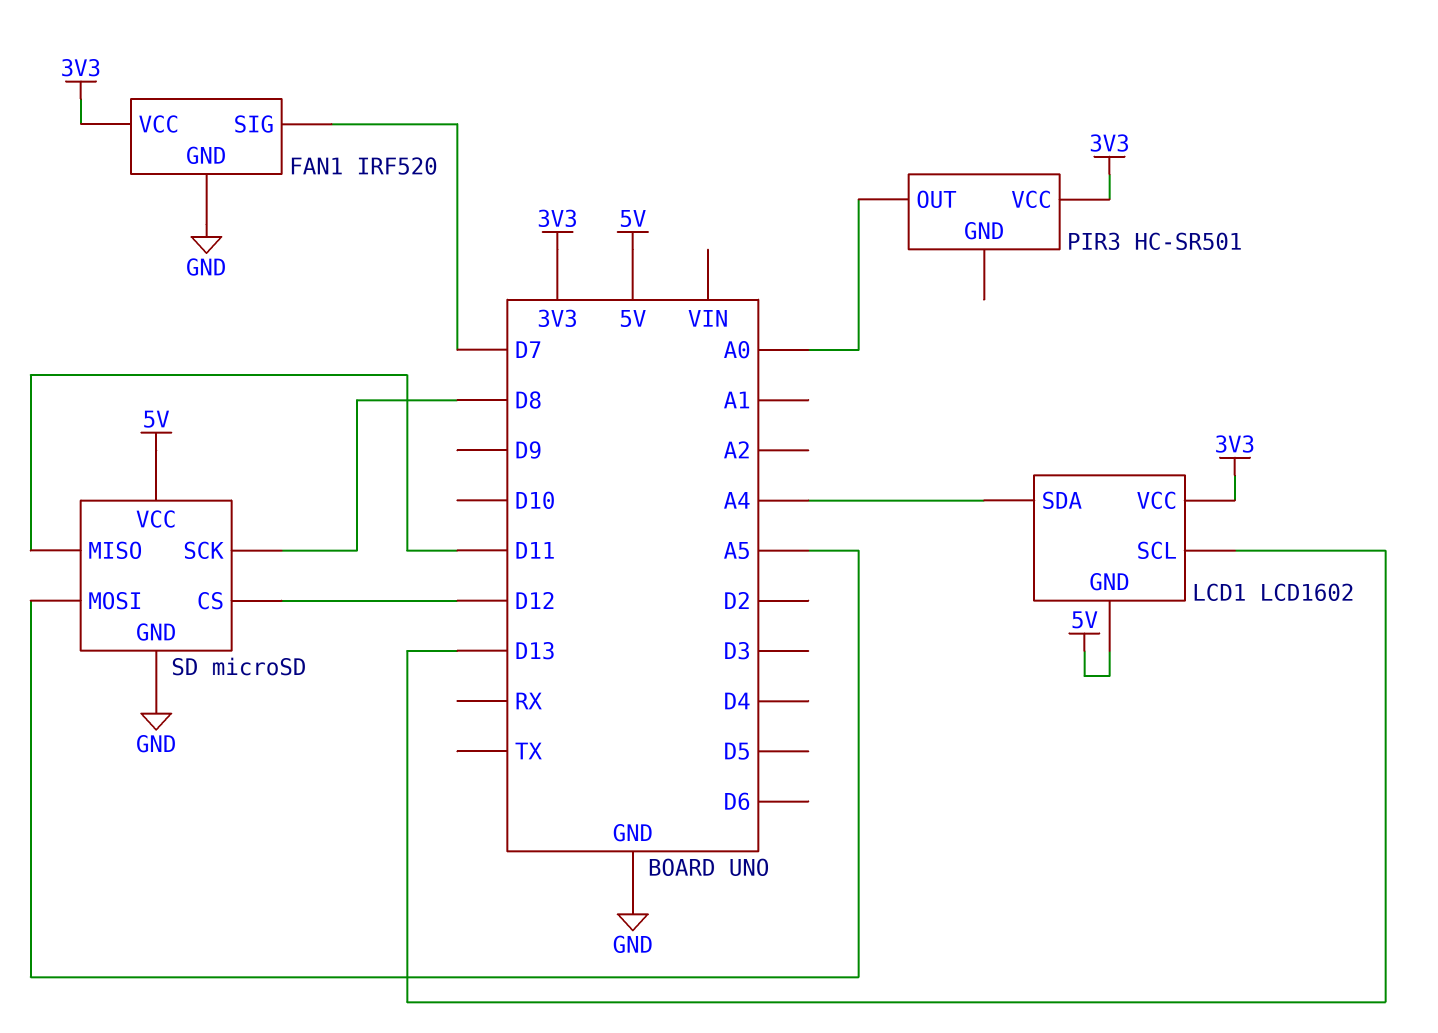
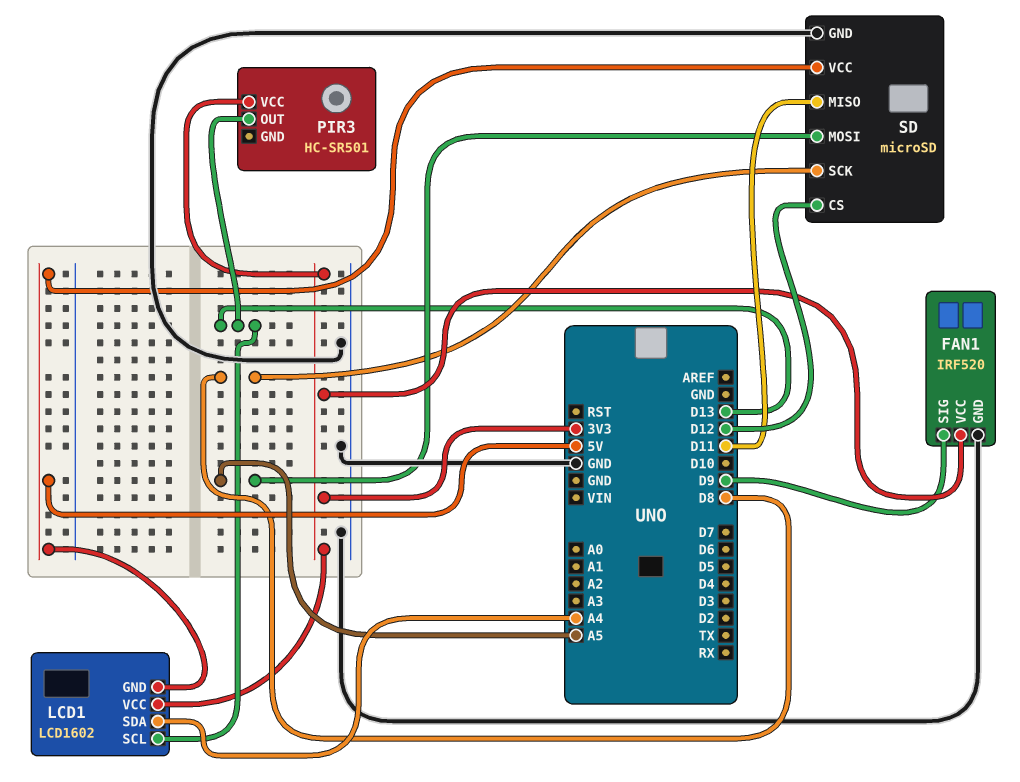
FAN1 pin SIG: D7 -> D9
PIR3 pin OUT: A0 -> D13

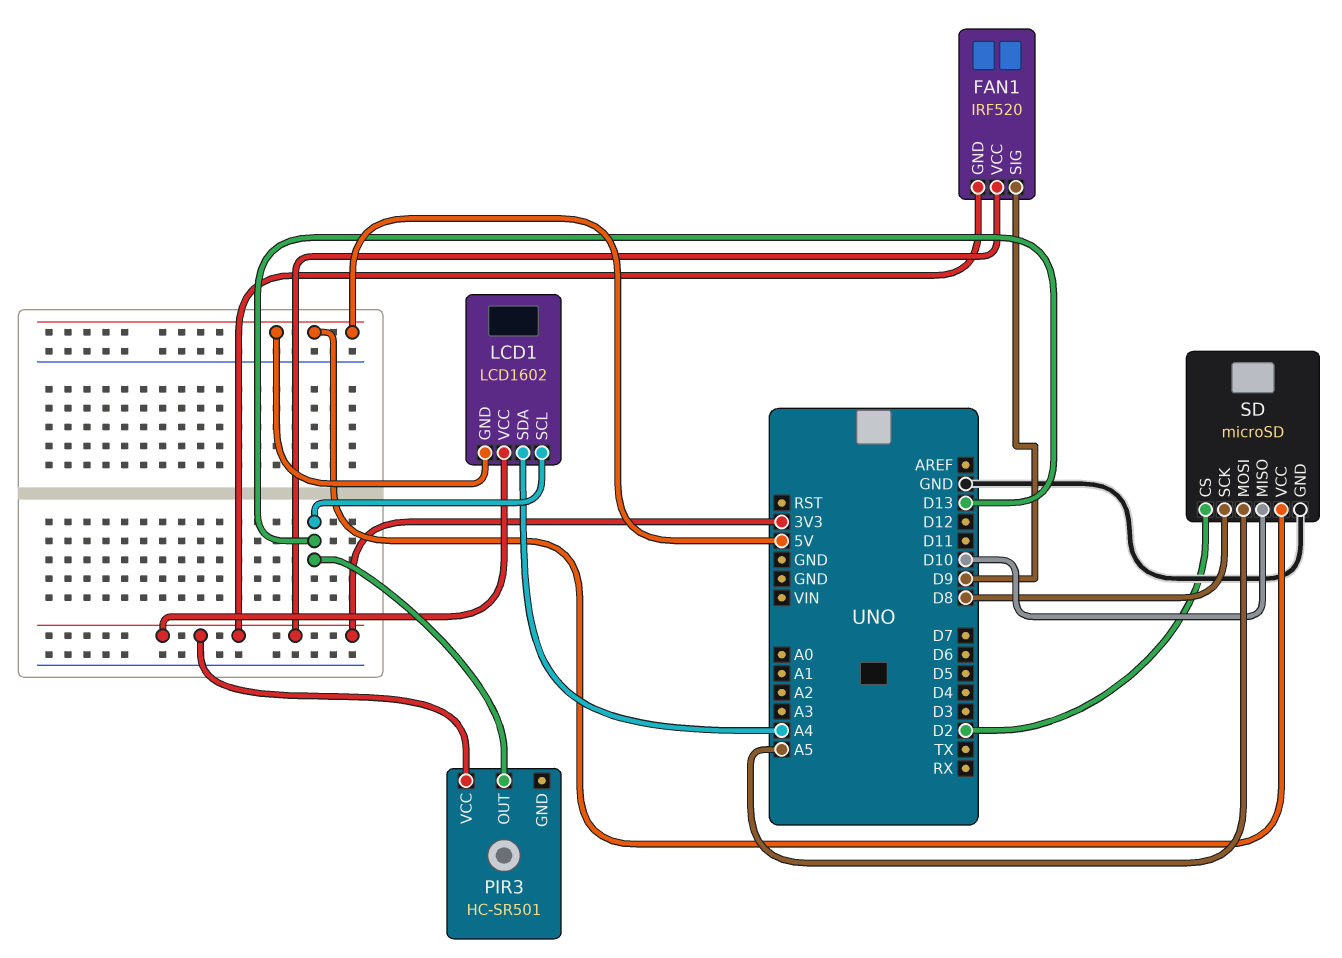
FAN1 pin GND: GND -> 3V3
SD pin CS: D12 -> D2
SD pin MISO: D11 -> D10

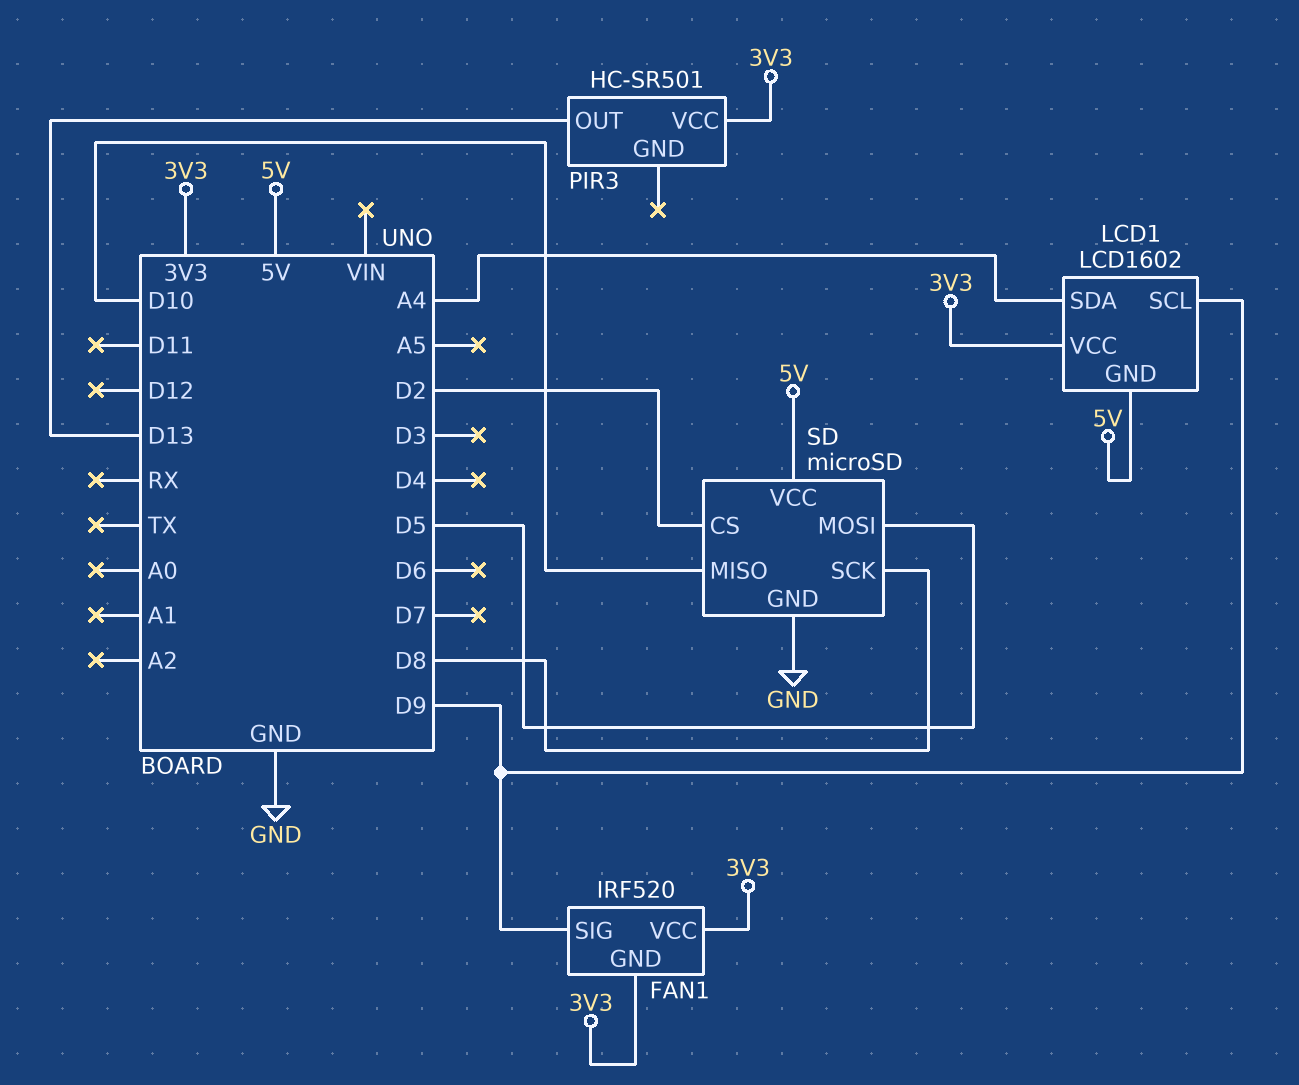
LCD1 pin SCL: D13 -> D9
SD pin MOSI: A5 -> D5

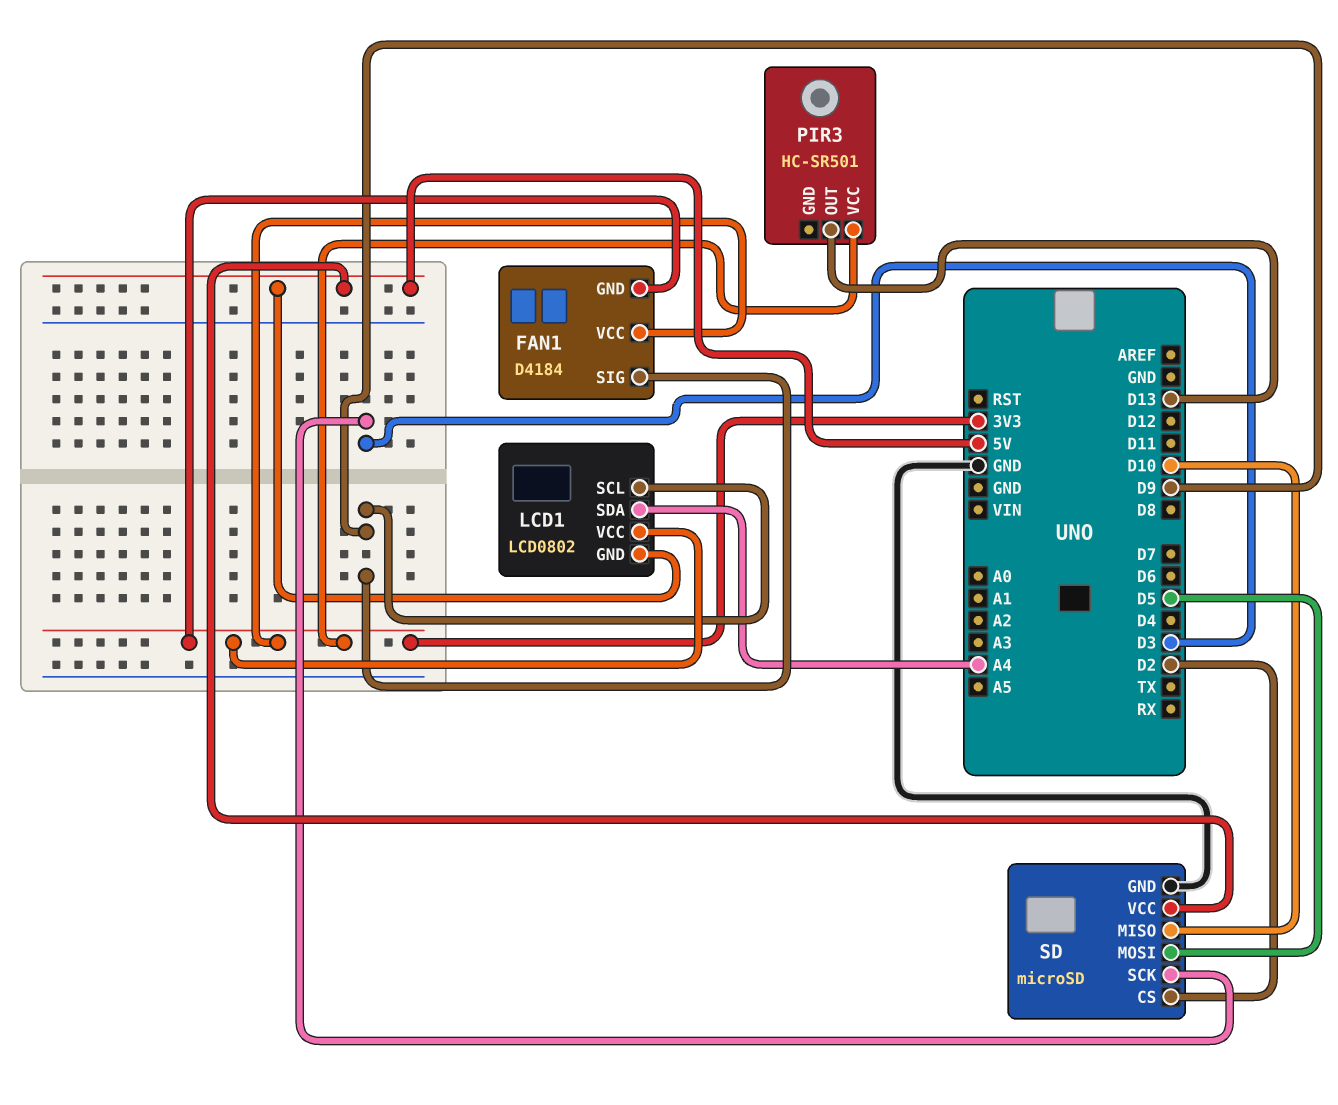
FAN1: IRF520 -> D4184
LCD1: LCD1602 -> LCD0802
SD pin SCK: D8 -> D3

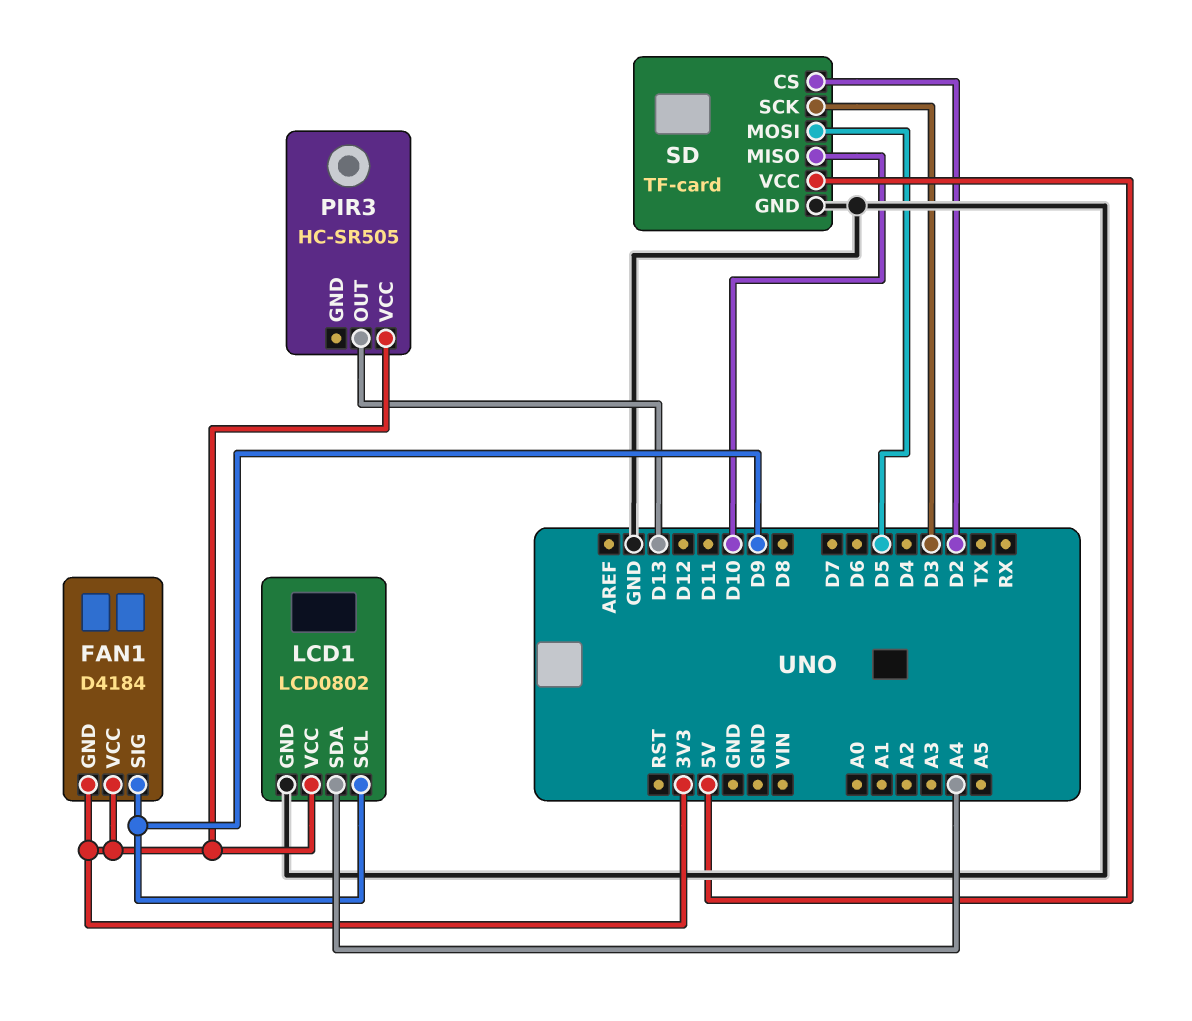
LCD1 pin GND: 5V -> GND
PIR3: HC-SR501 -> HC-SR505
SD: microSD -> TF-card

